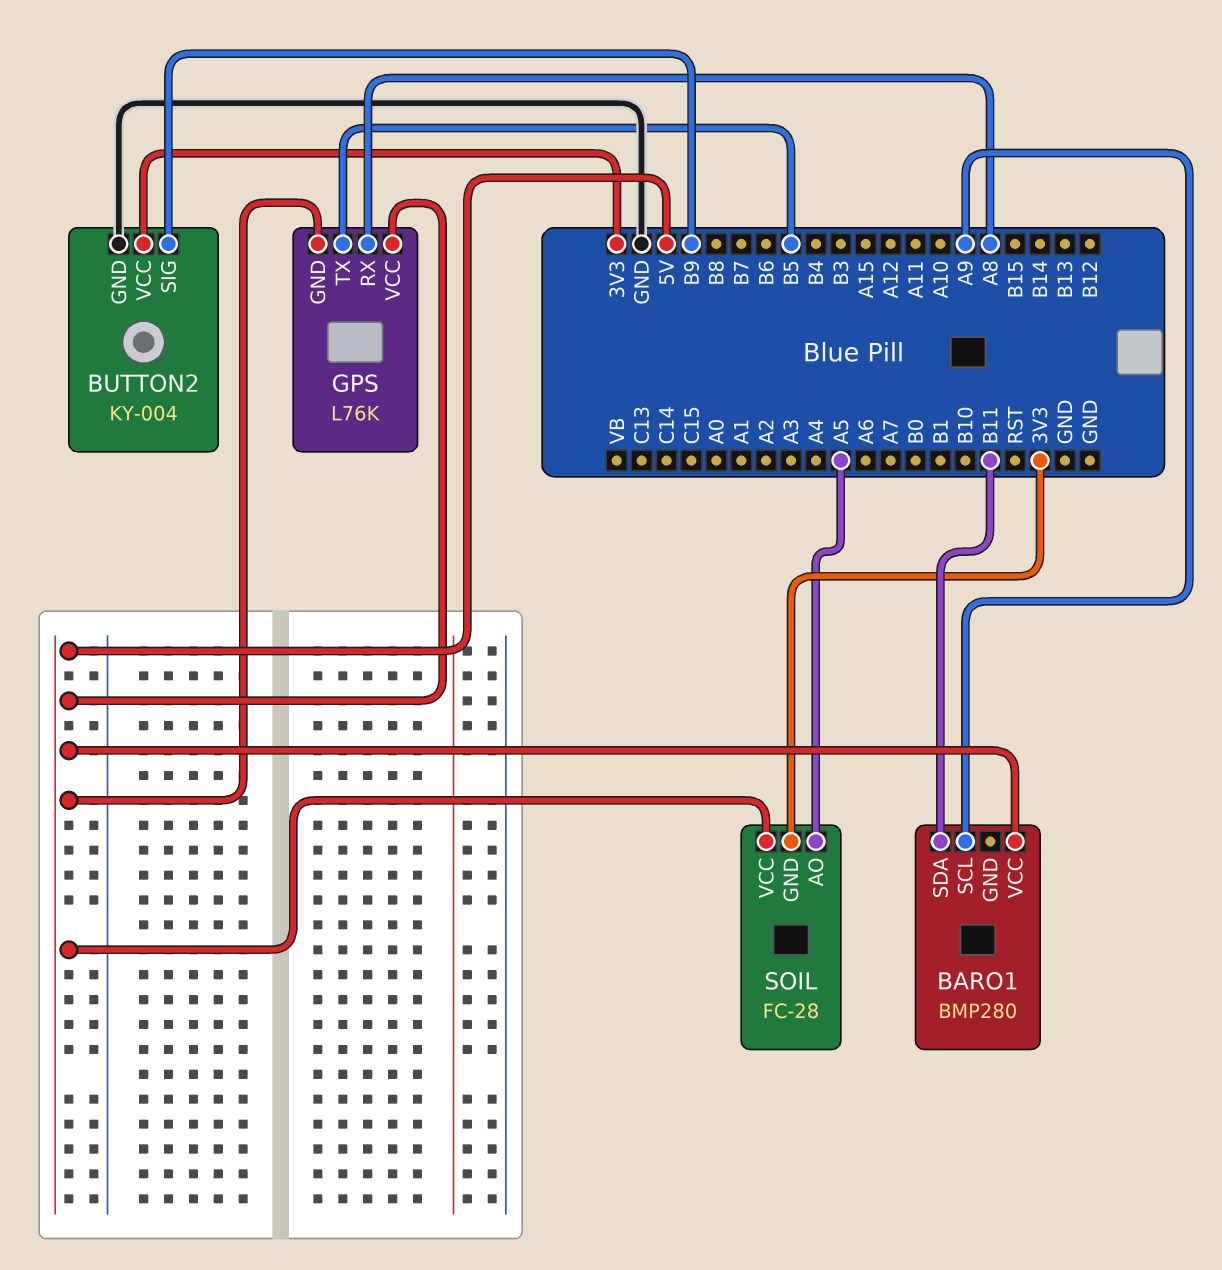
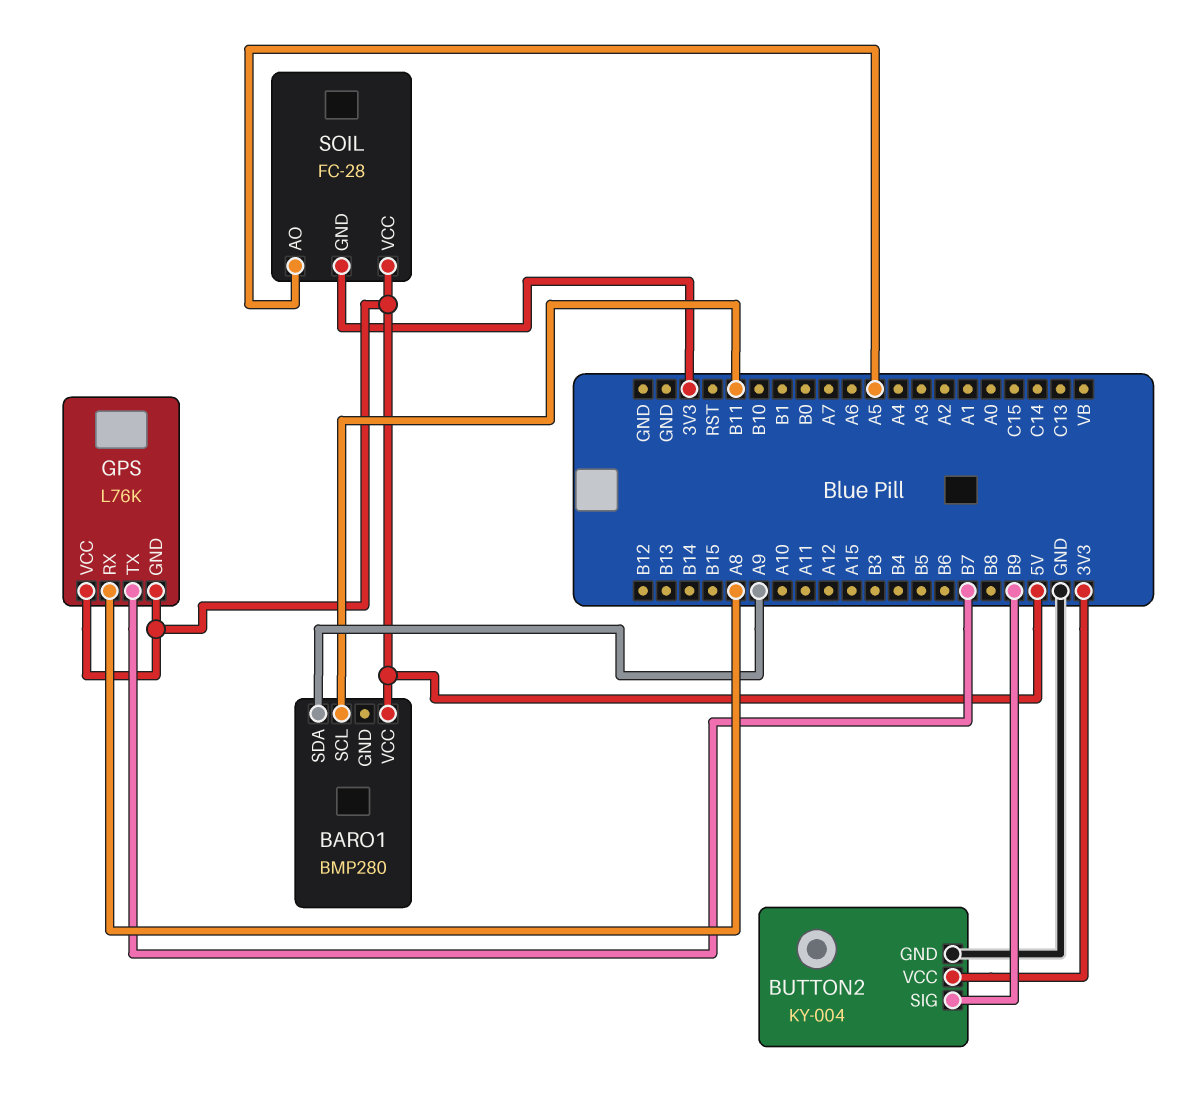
BARO1 pin SCL: A9 -> B11
BARO1 pin SDA: B11 -> A9
GPS pin TX: B5 -> B7

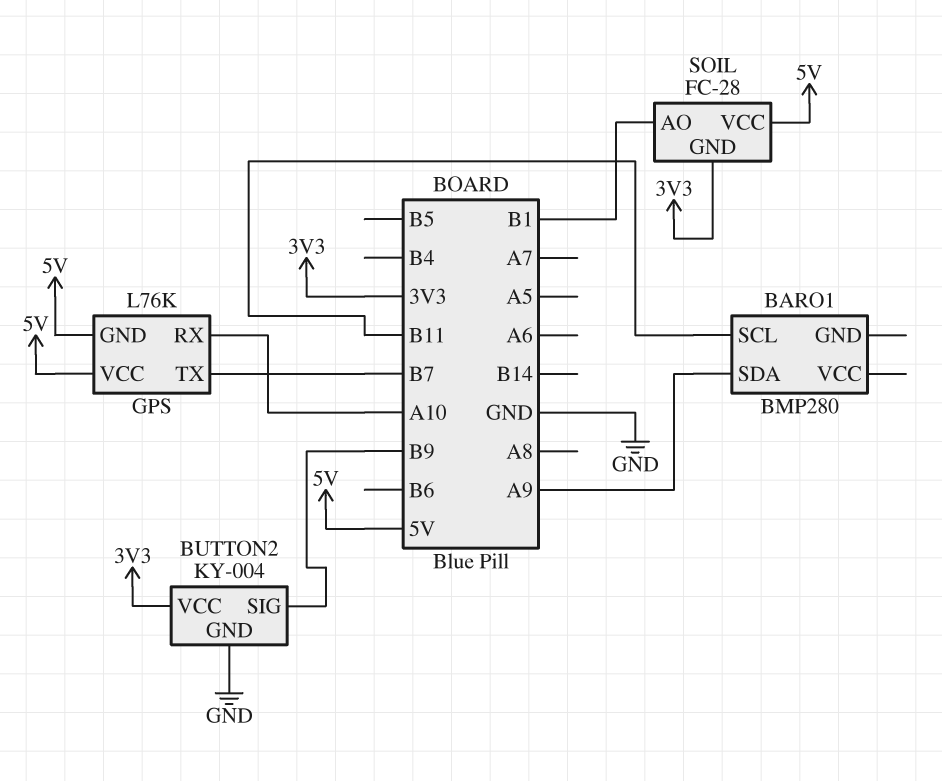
BARO1 pin VCC: 5V -> none
GPS pin RX: A8 -> A10
SOIL pin AO: A5 -> B1

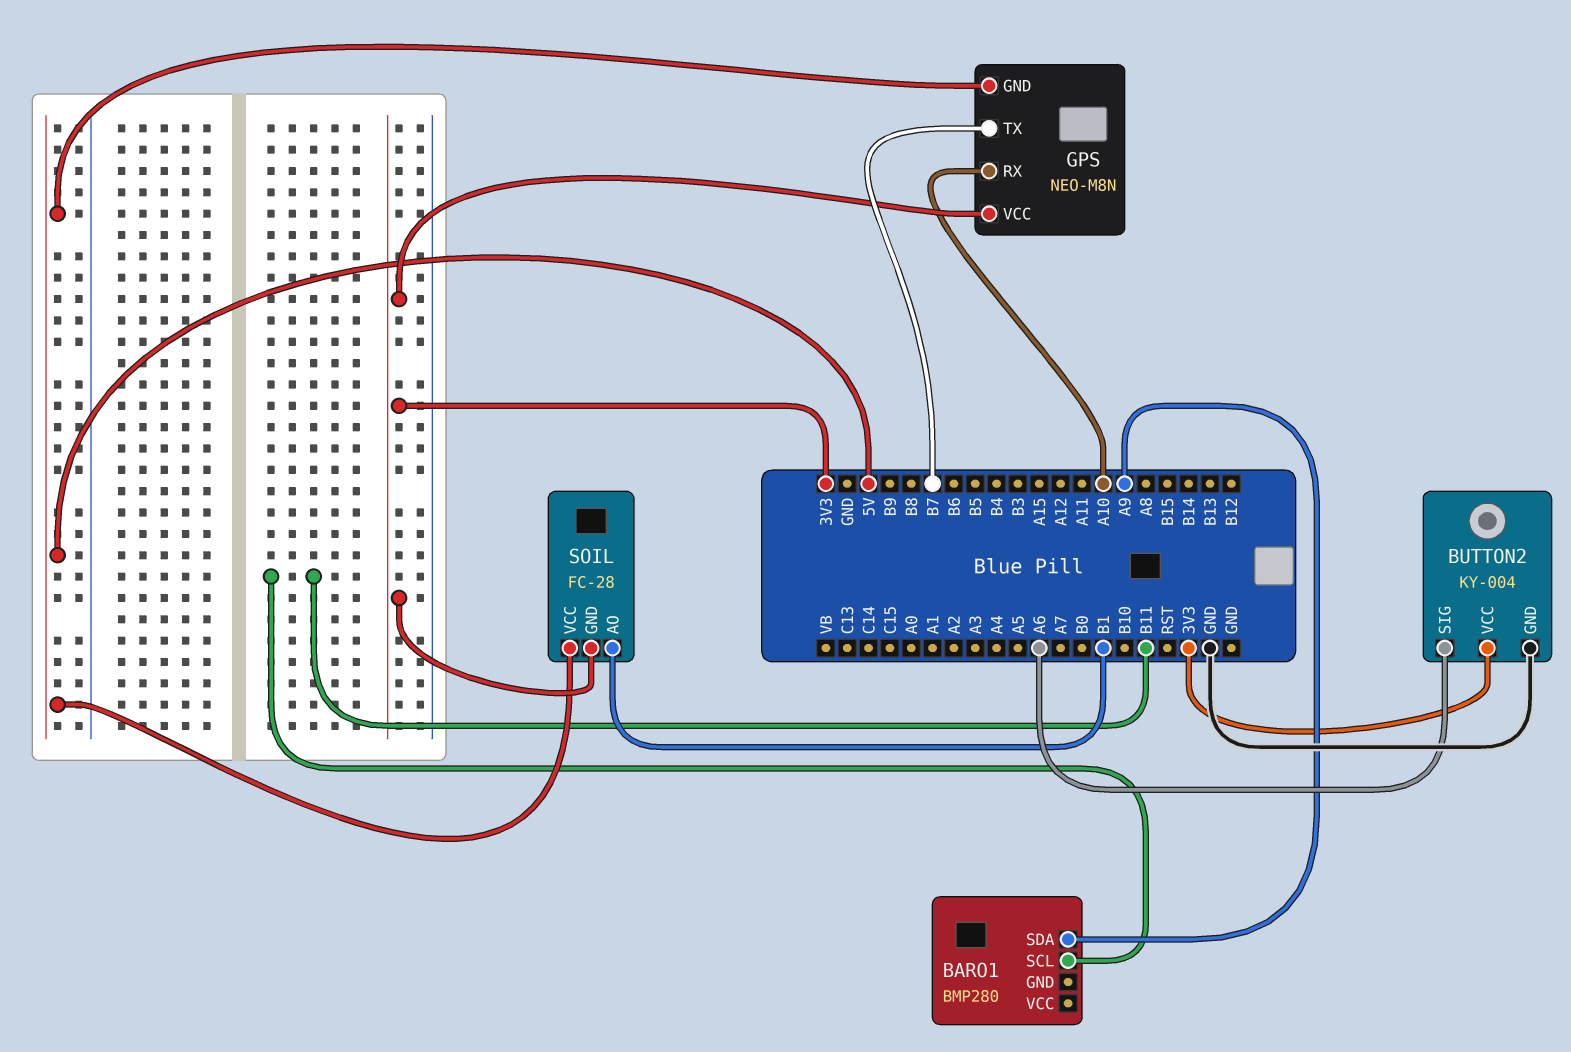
BUTTON2 pin SIG: B9 -> A6
GPS: L76K -> NEO-M8N
GPS pin VCC: 5V -> 3V3

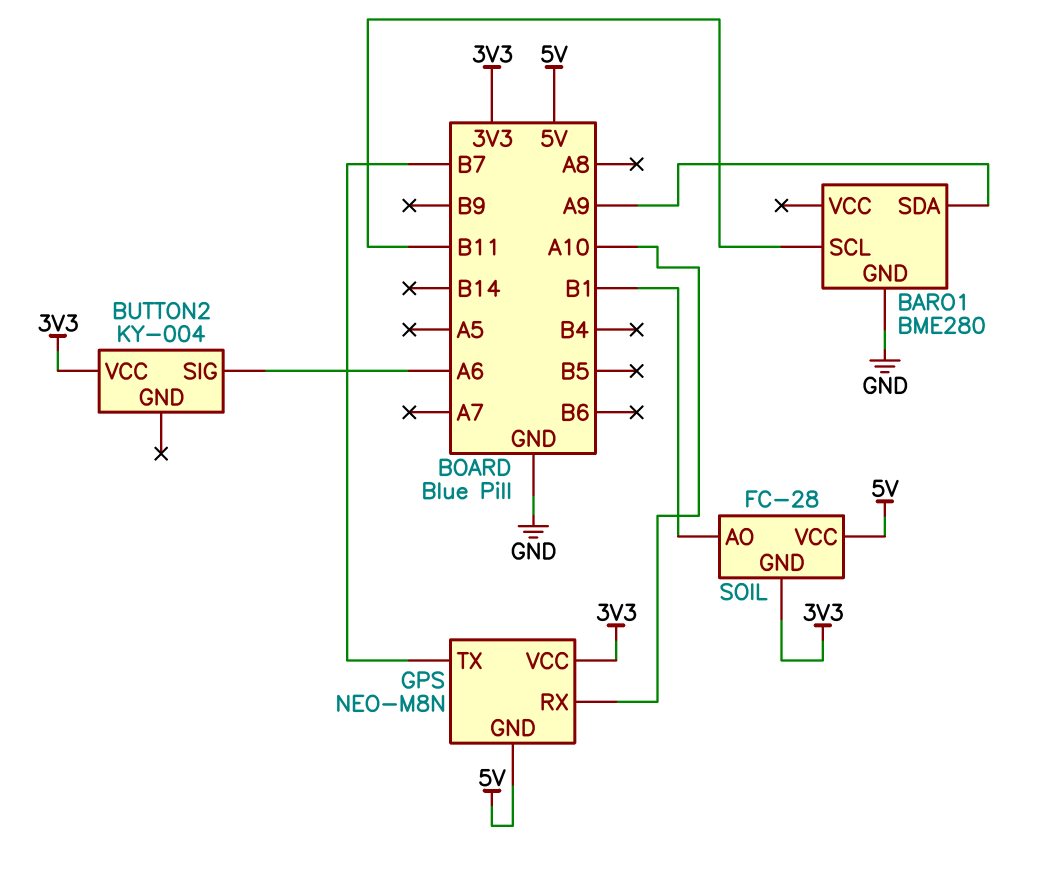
BARO1: BMP280 -> BME280
BARO1 pin GND: none -> GND
BUTTON2 pin GND: GND -> none

